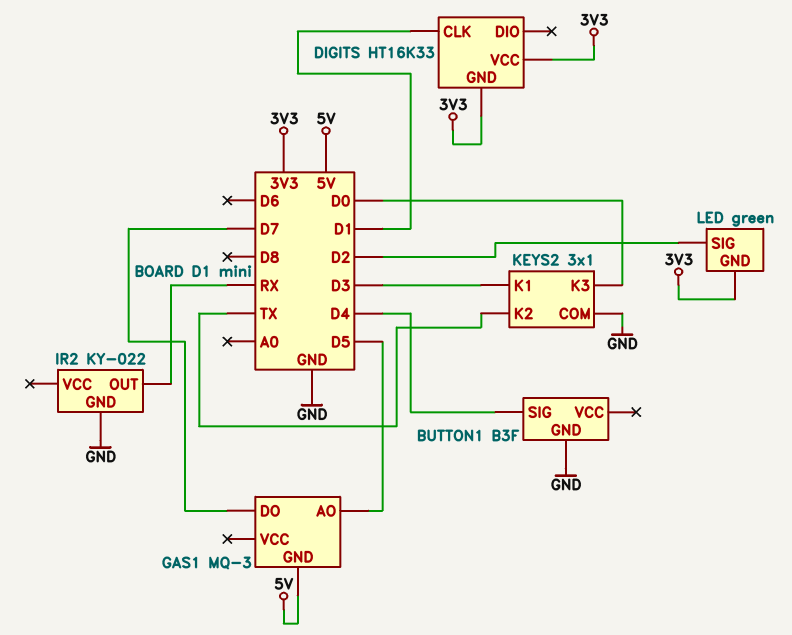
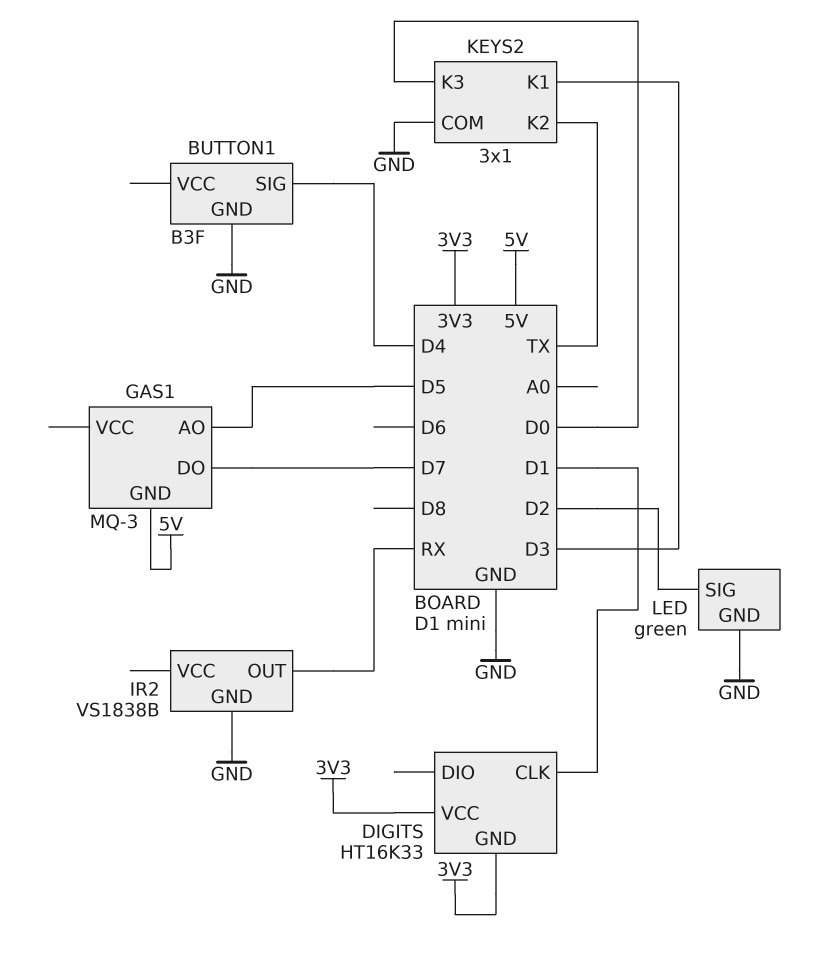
IR2: KY-022 -> VS1838B
LED pin GND: 3V3 -> GND

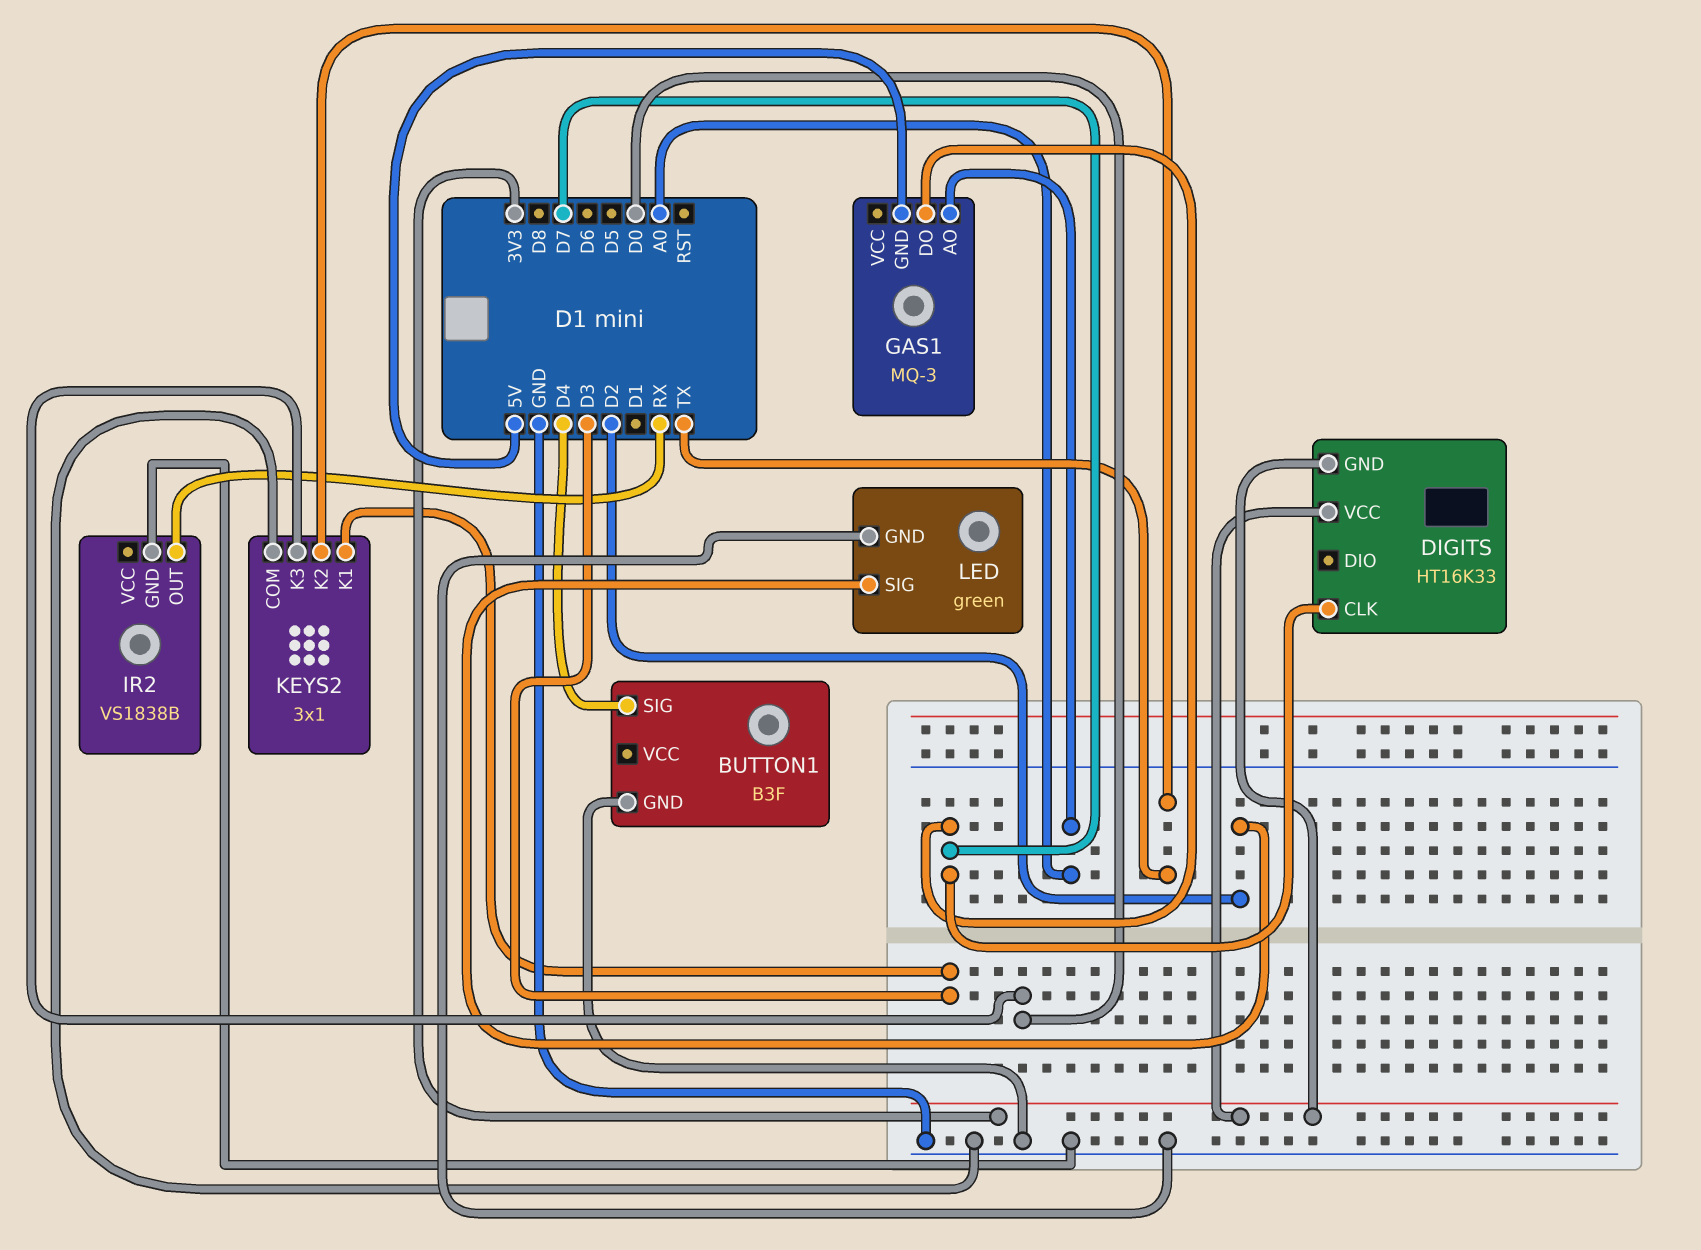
DIGITS pin CLK: D1 -> D7
GAS1 pin AO: D5 -> A0

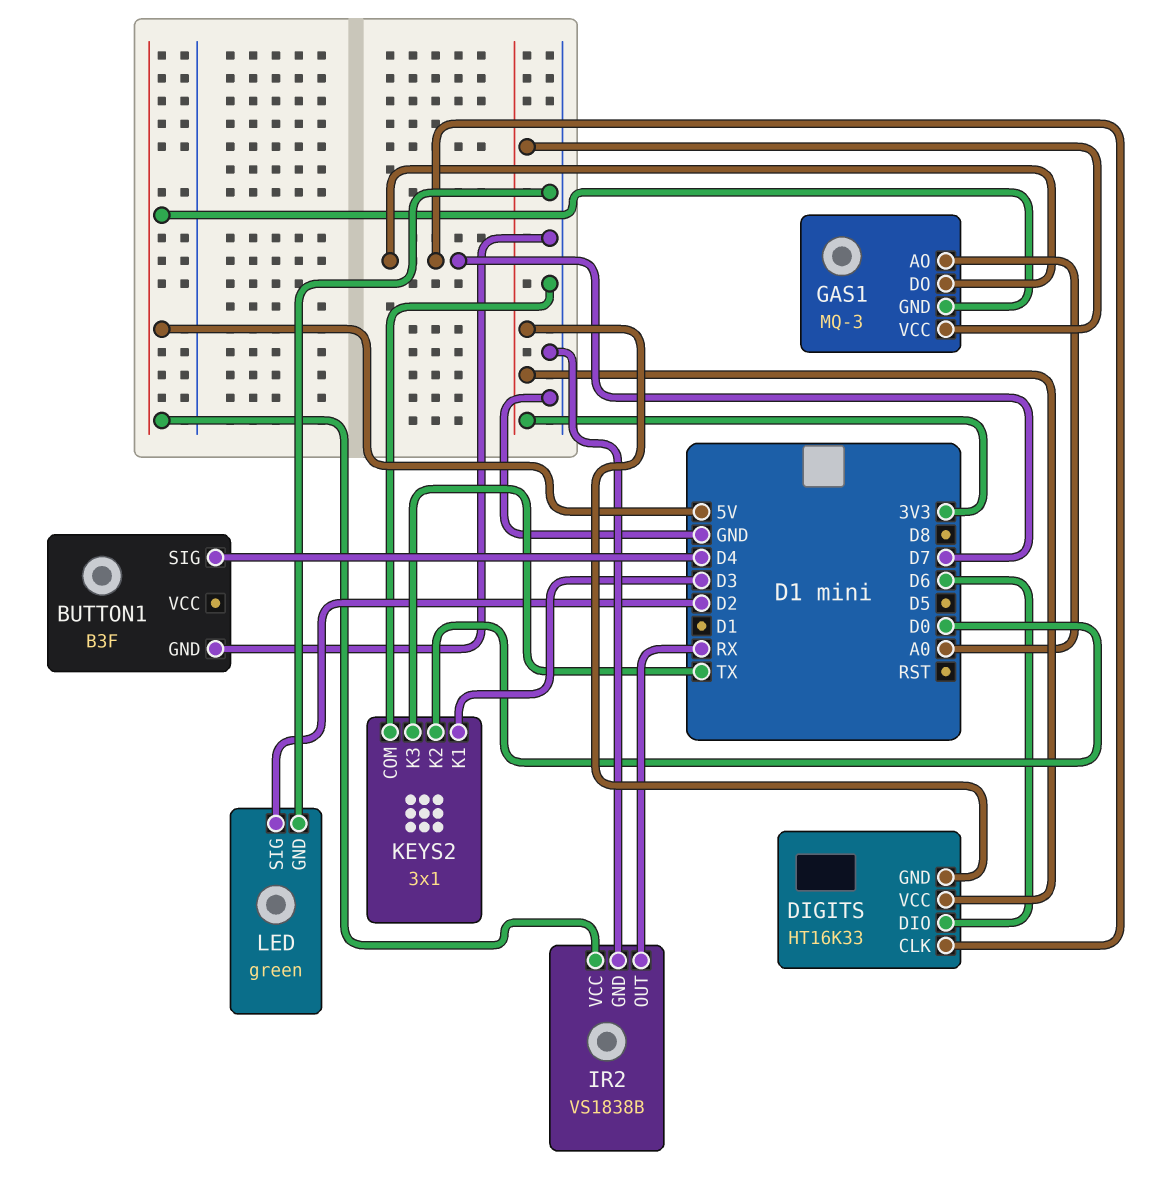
DIGITS pin DIO: none -> D6
GAS1 pin VCC: none -> 3V3
IR2 pin VCC: none -> 5V
KEYS2 pin K2: TX -> D0
KEYS2 pin K3: D0 -> TX

